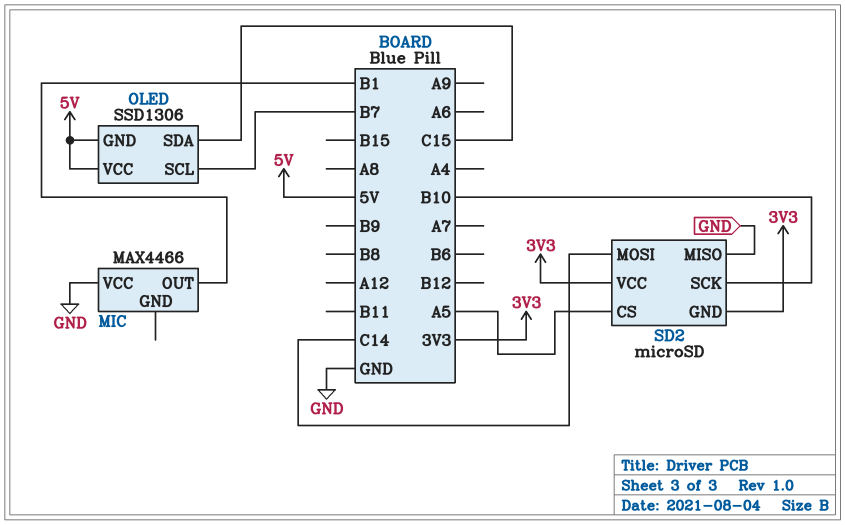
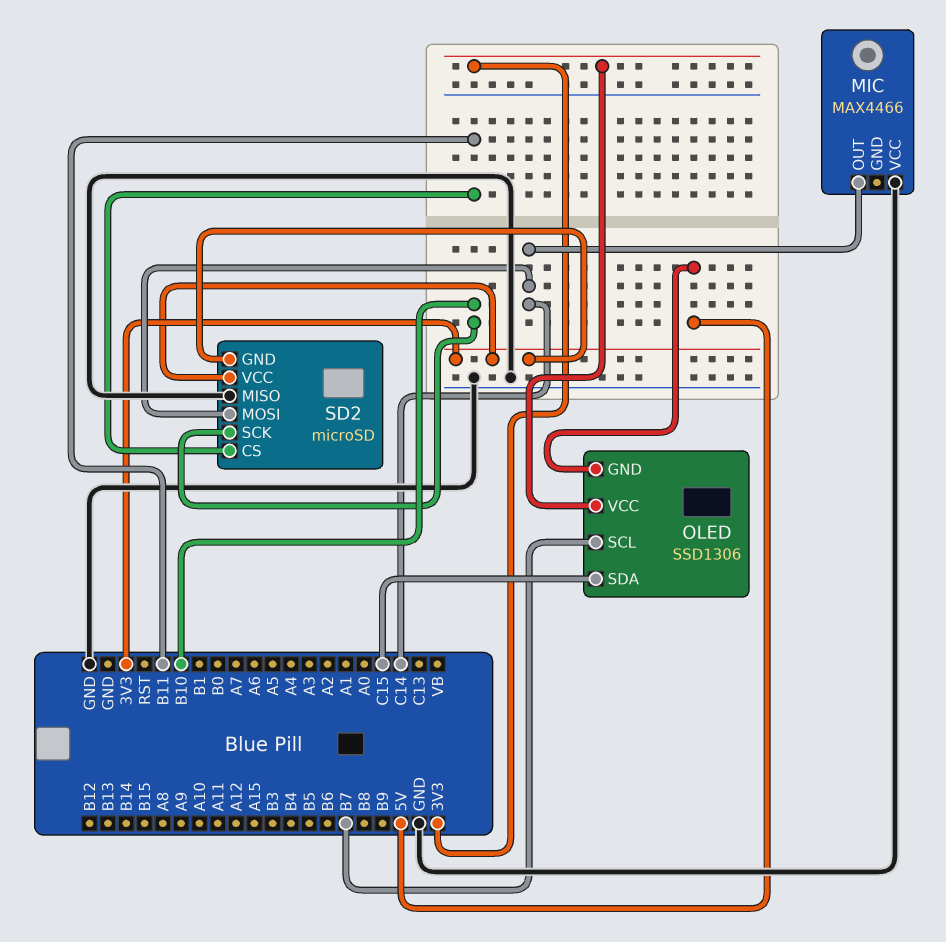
MIC pin OUT: B1 -> C14
OLED pin VCC: 5V -> 3V3
SD2 pin CS: A5 -> B11

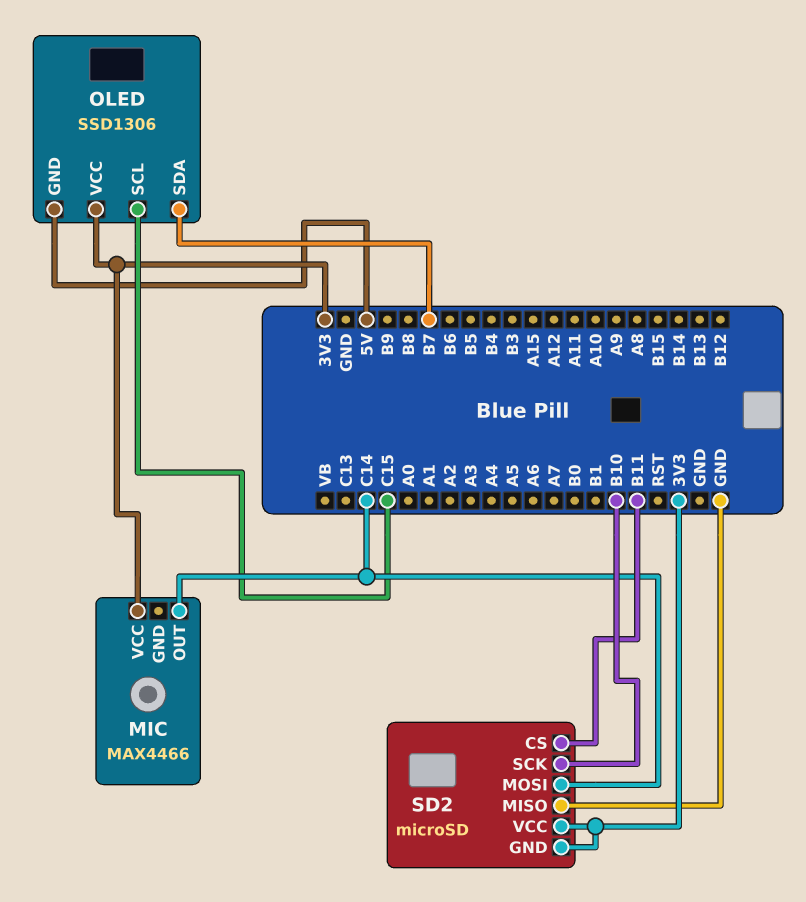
MIC pin VCC: GND -> 3V3
OLED pin SCL: B7 -> C15
OLED pin SDA: C15 -> B7

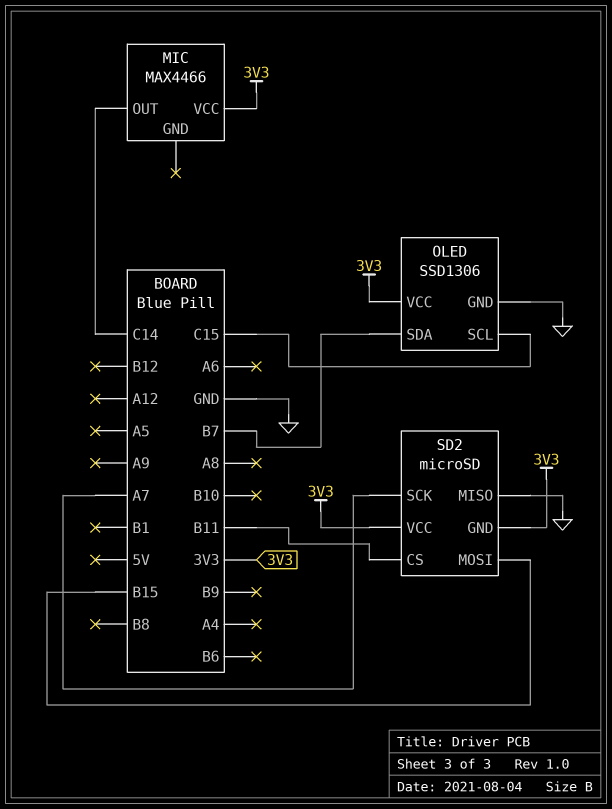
OLED pin GND: 5V -> GND
SD2 pin MOSI: C14 -> B15
SD2 pin SCK: B10 -> A7

